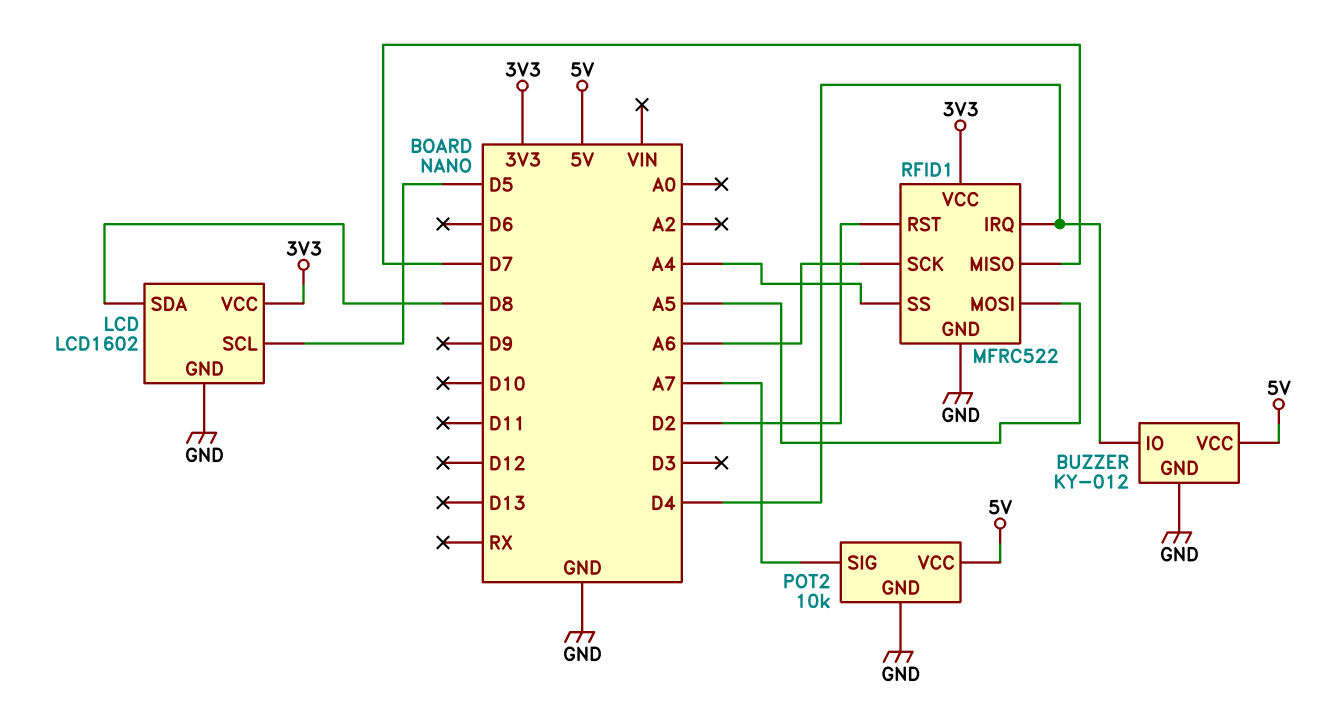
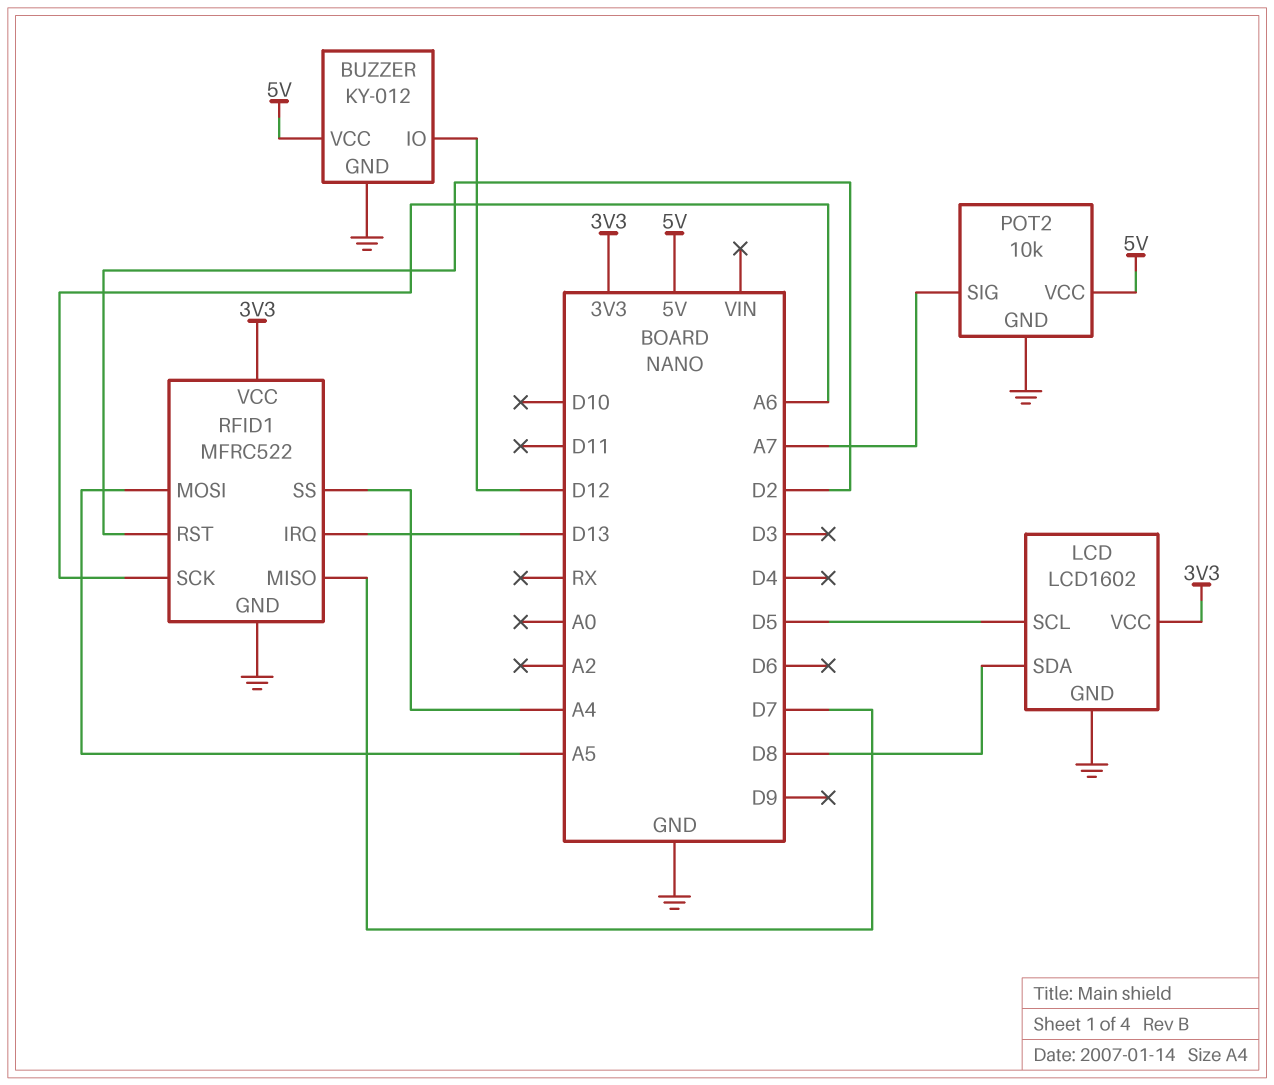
BUZZER pin IO: D4 -> D12
RFID1 pin IRQ: D4 -> D13

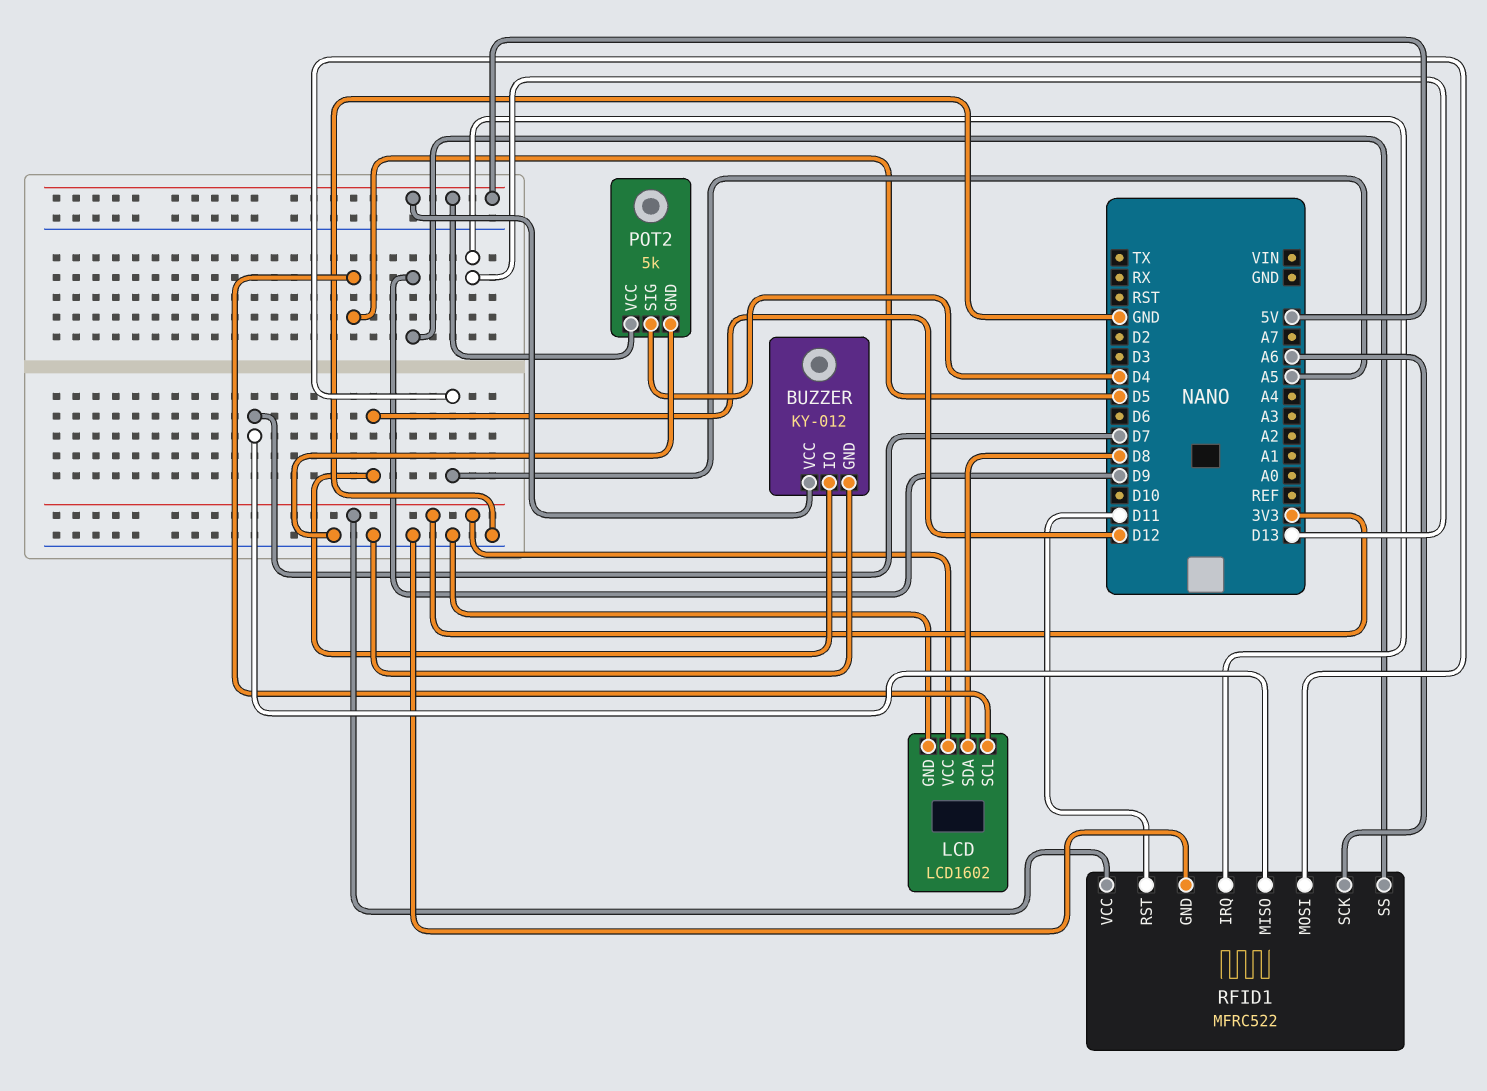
POT2: 10k -> 5k
POT2 pin SIG: A7 -> D4
RFID1 pin RST: D2 -> D11
RFID1 pin SS: A4 -> D9

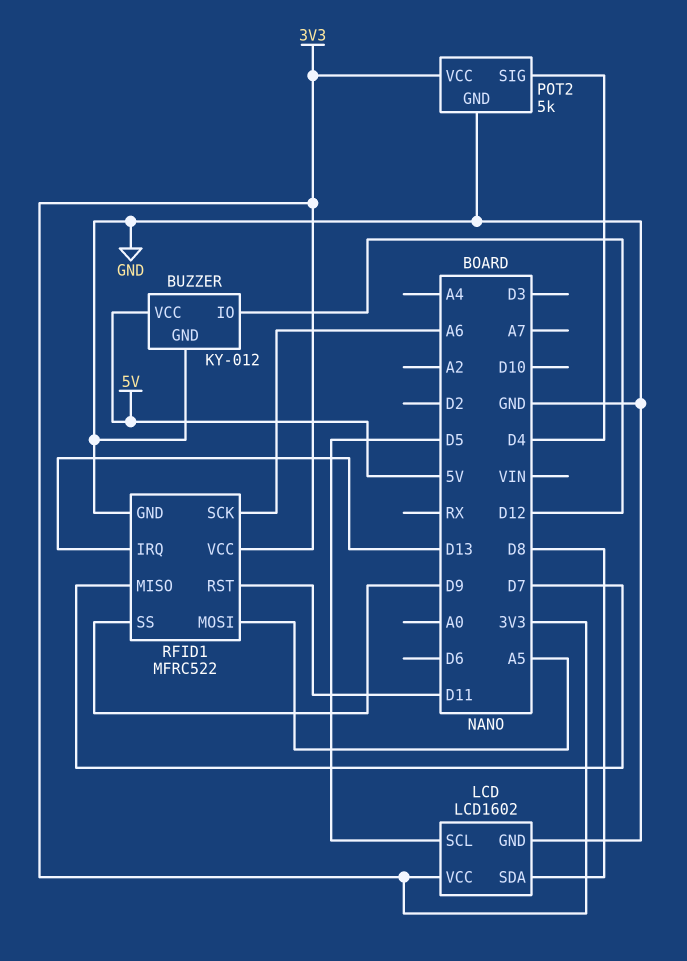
POT2 pin VCC: 5V -> 3V3

